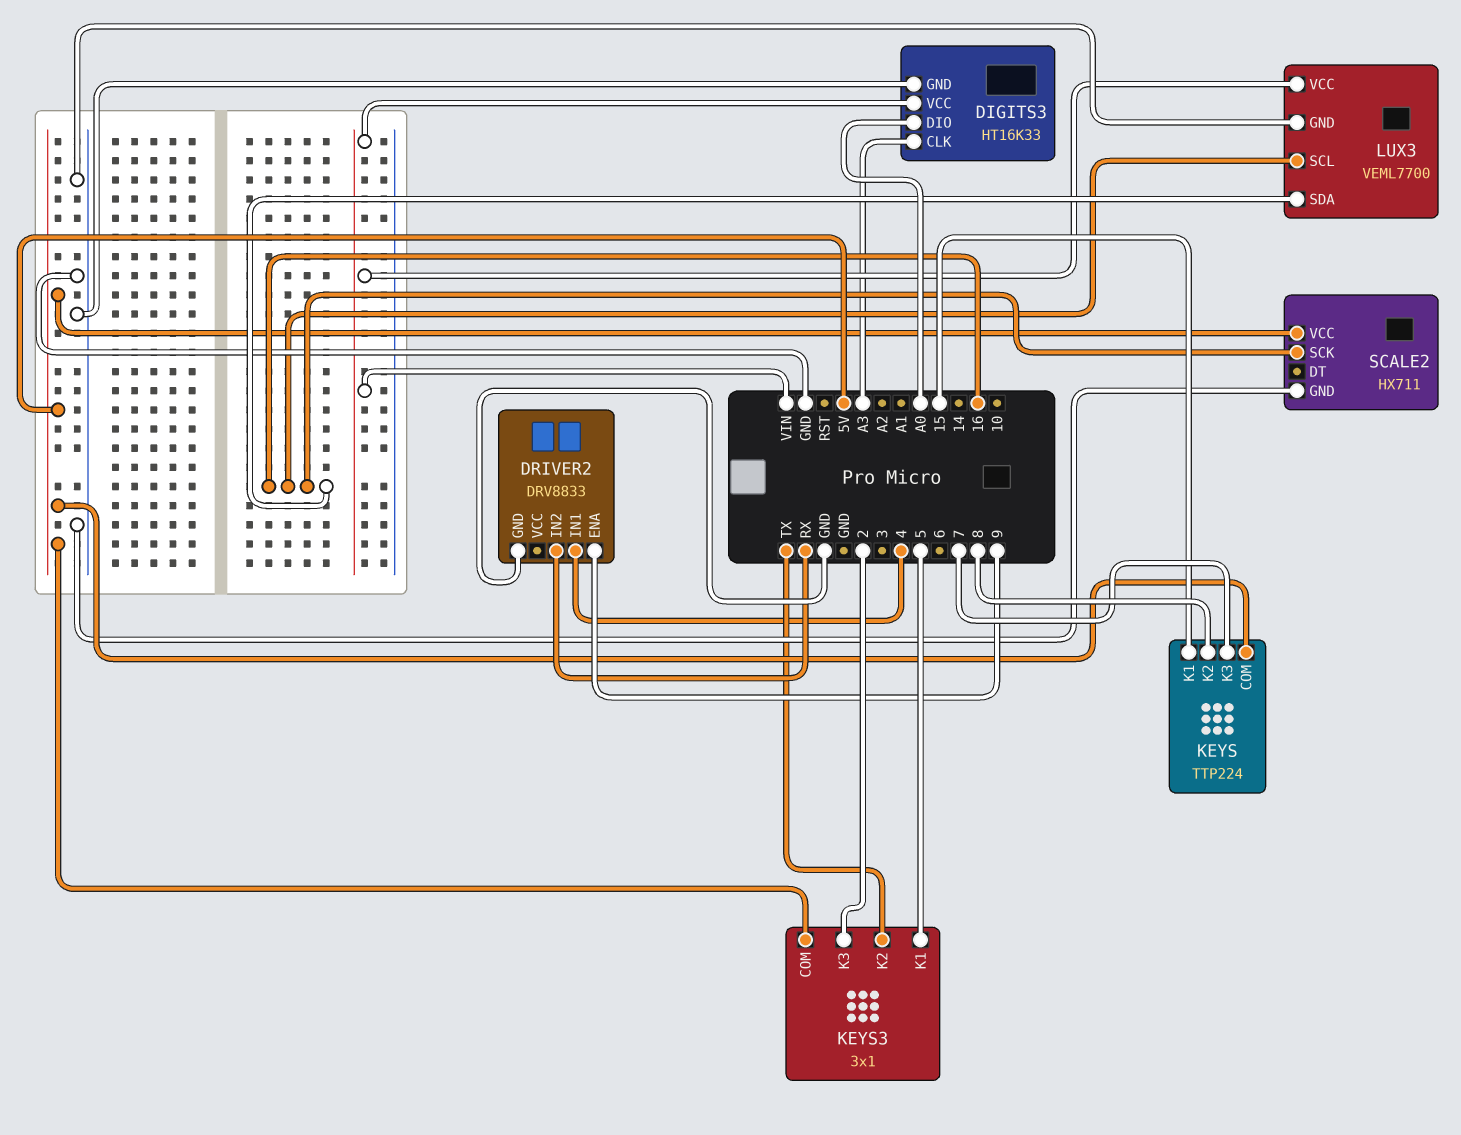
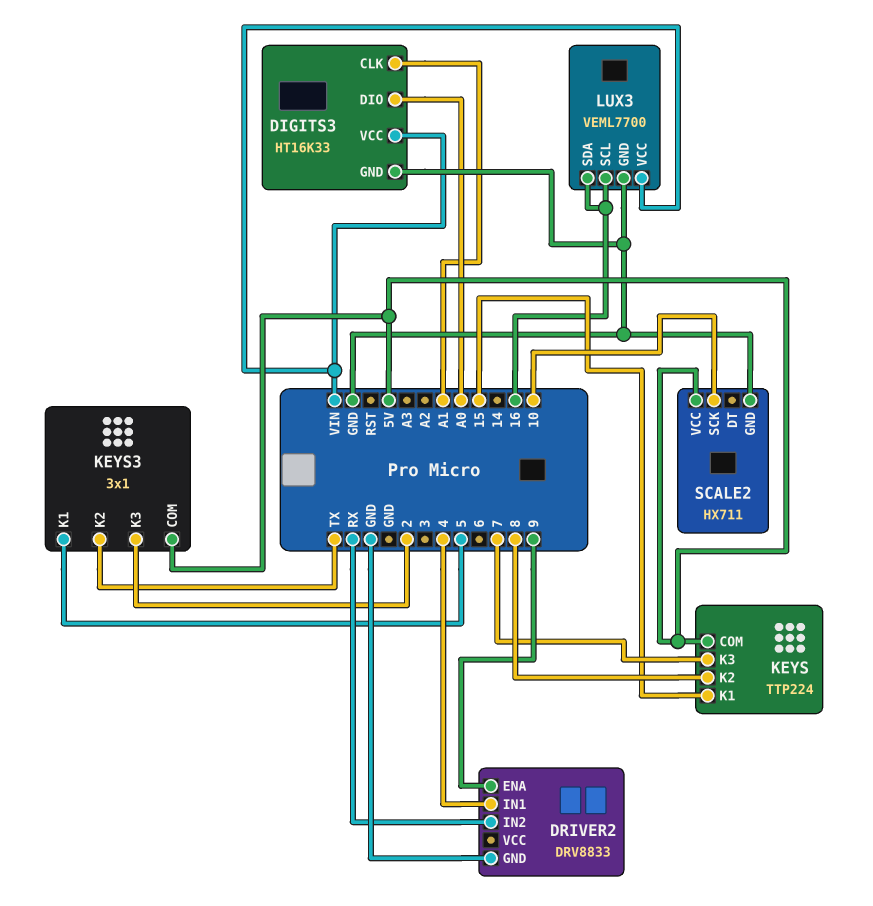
DIGITS3 pin CLK: A3 -> A1
SCALE2 pin SCK: 16 -> 10

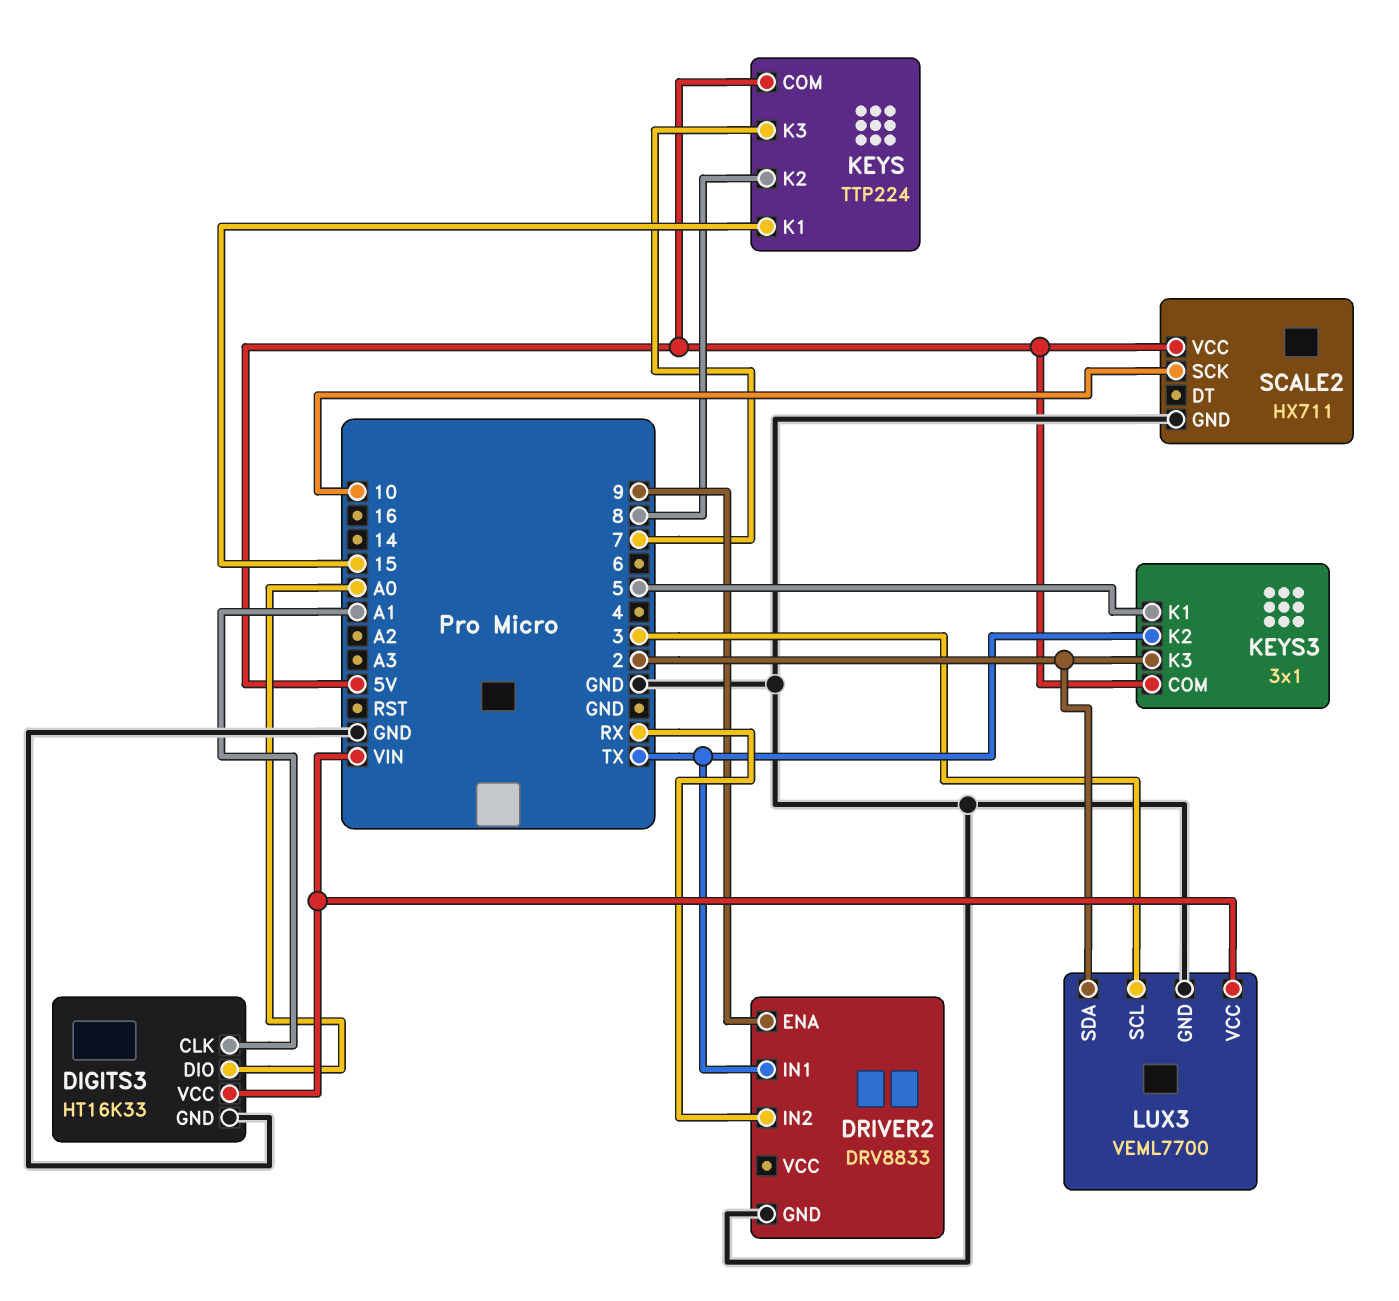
DRIVER2 pin IN1: 4 -> TX
LUX3 pin SCL: 16 -> 3
LUX3 pin SDA: 16 -> 2

